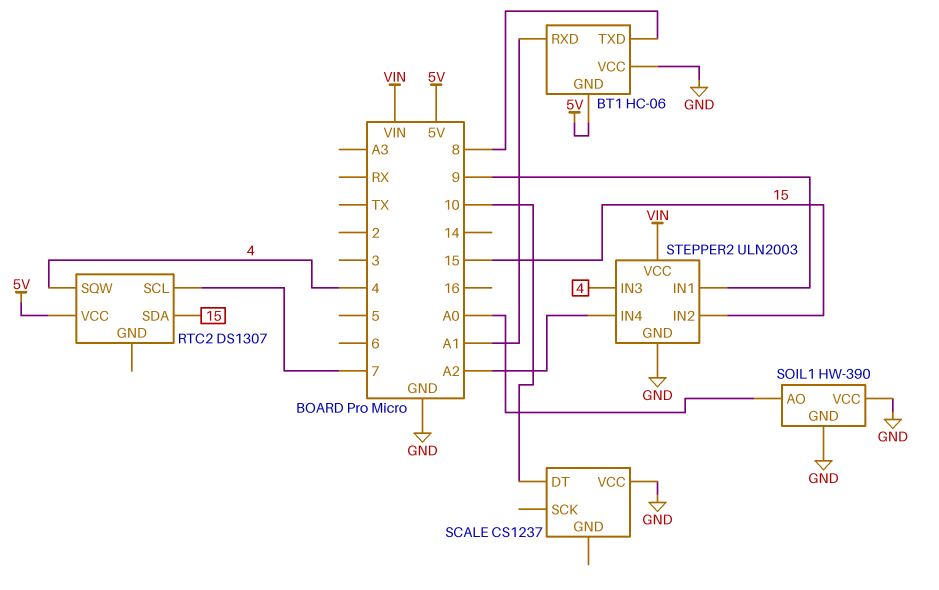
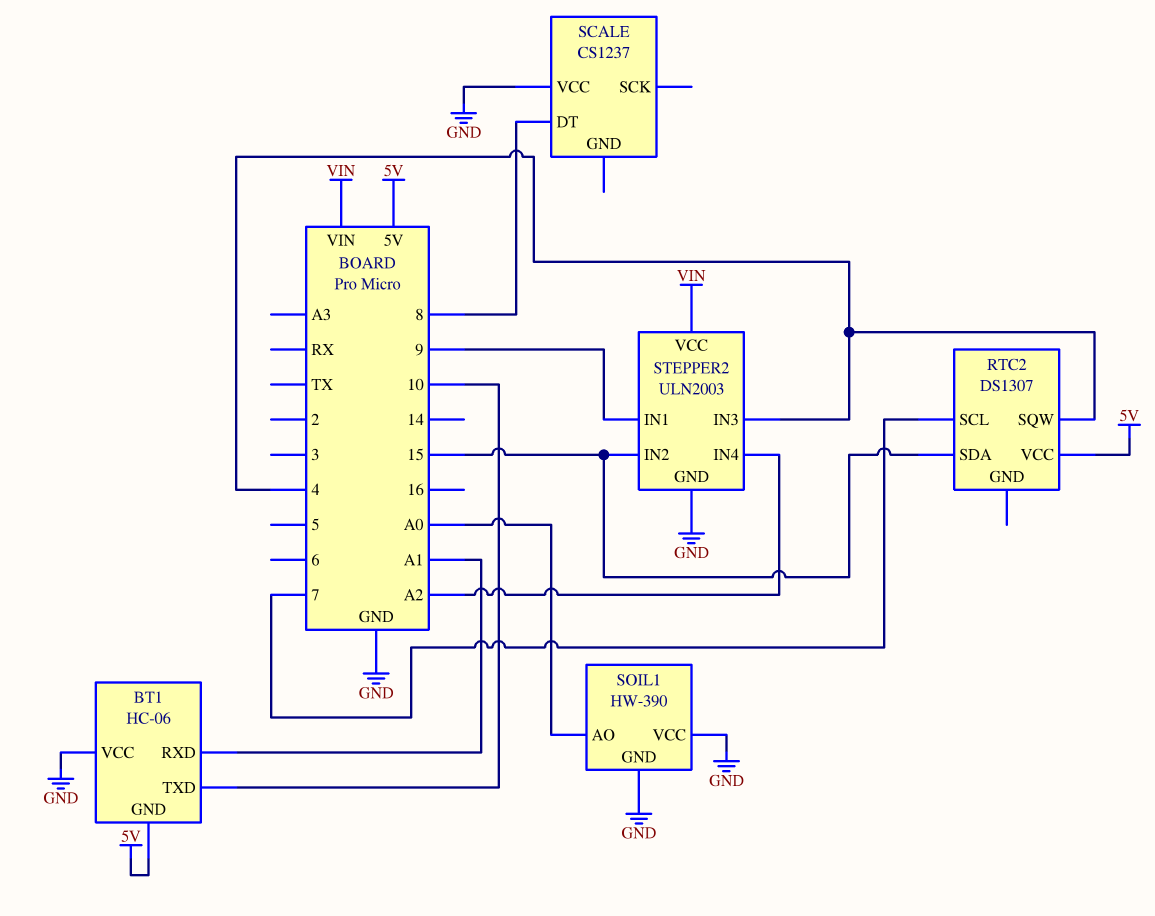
BT1 pin TXD: 8 -> 10
SCALE pin DT: 10 -> 8

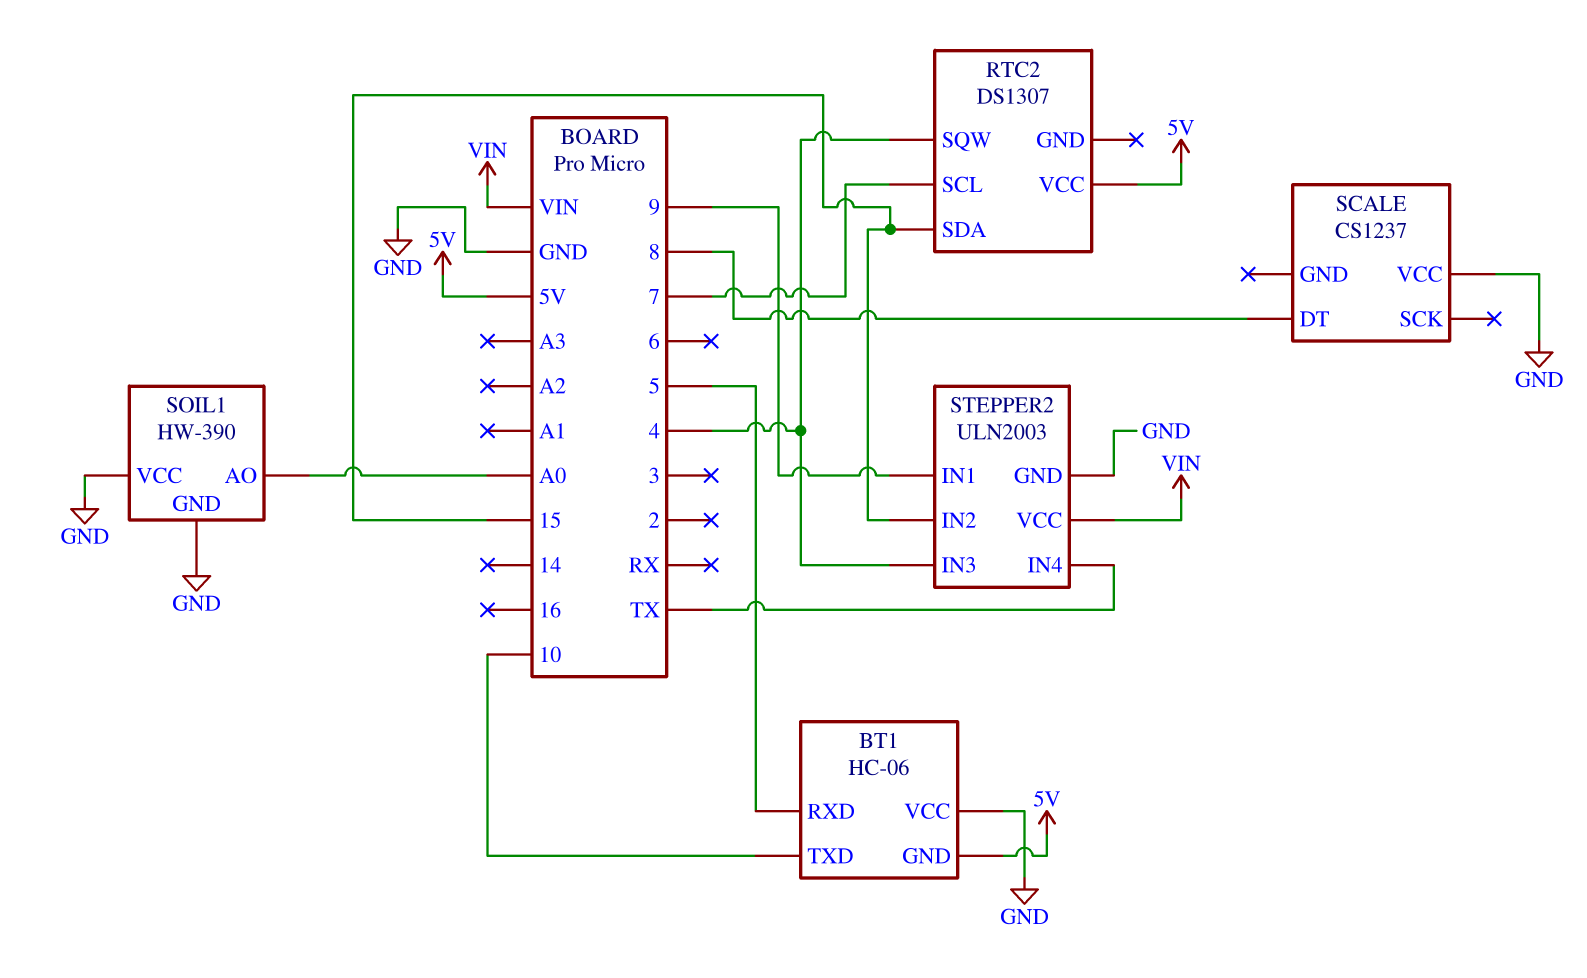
BT1 pin RXD: A1 -> 5
STEPPER2 pin IN4: A2 -> TX

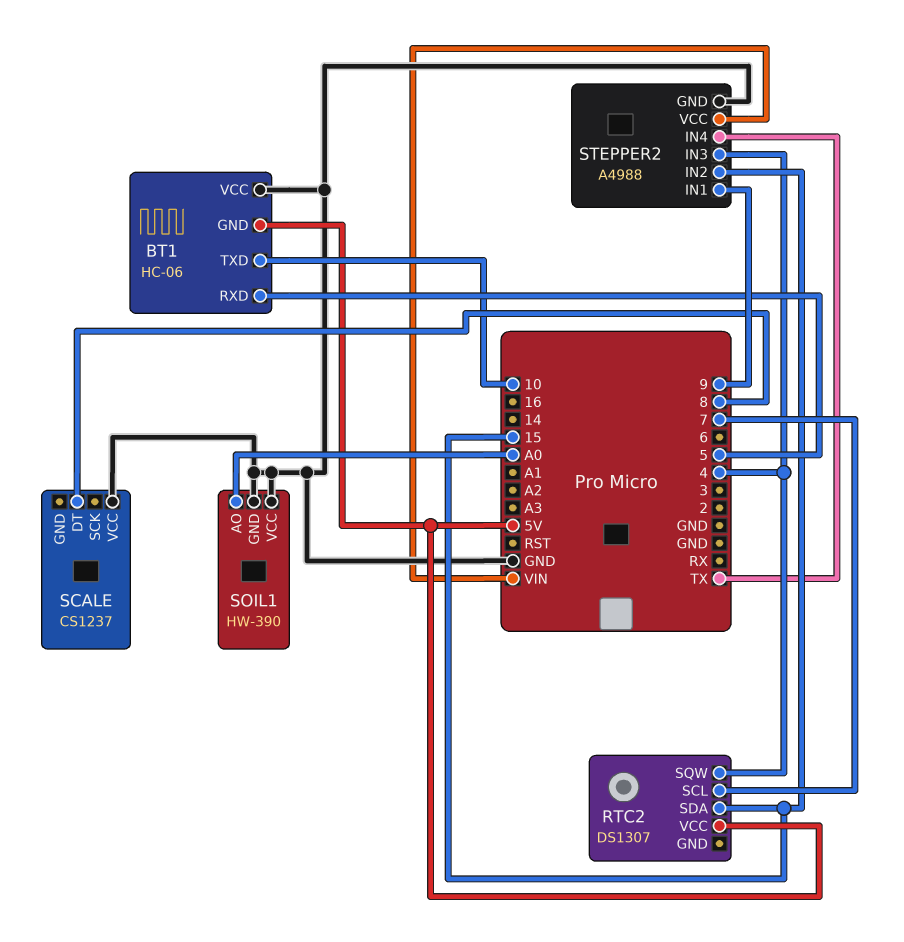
STEPPER2: ULN2003 -> A4988

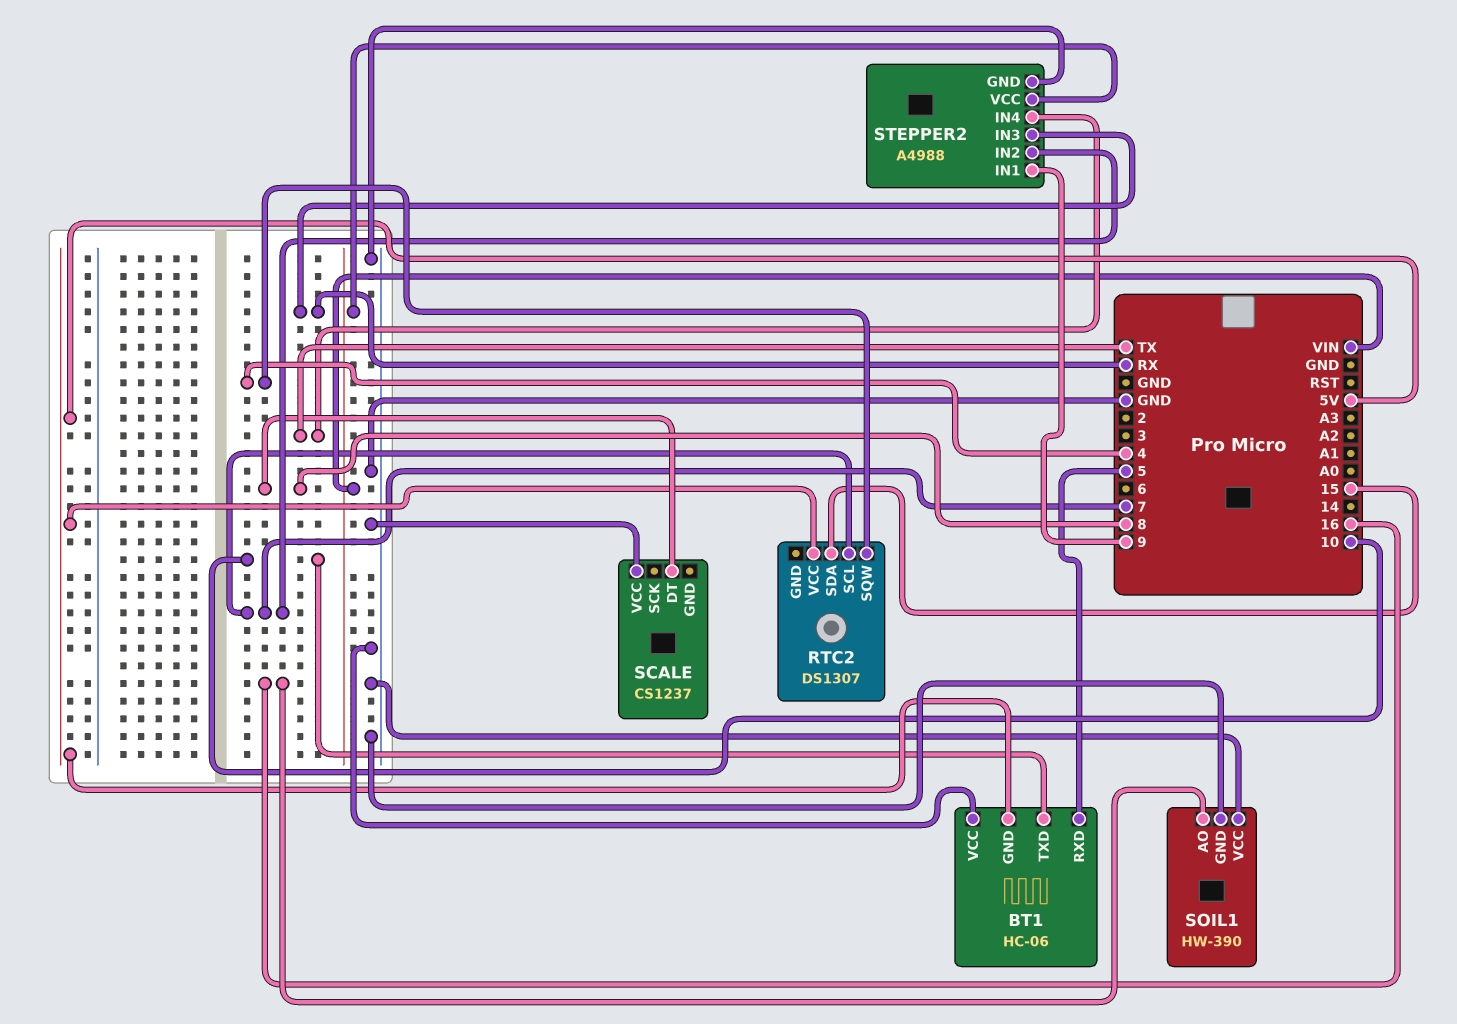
SOIL1 pin AO: A0 -> 16
STEPPER2 pin IN2: 15 -> 7
STEPPER2 pin IN3: 4 -> RX

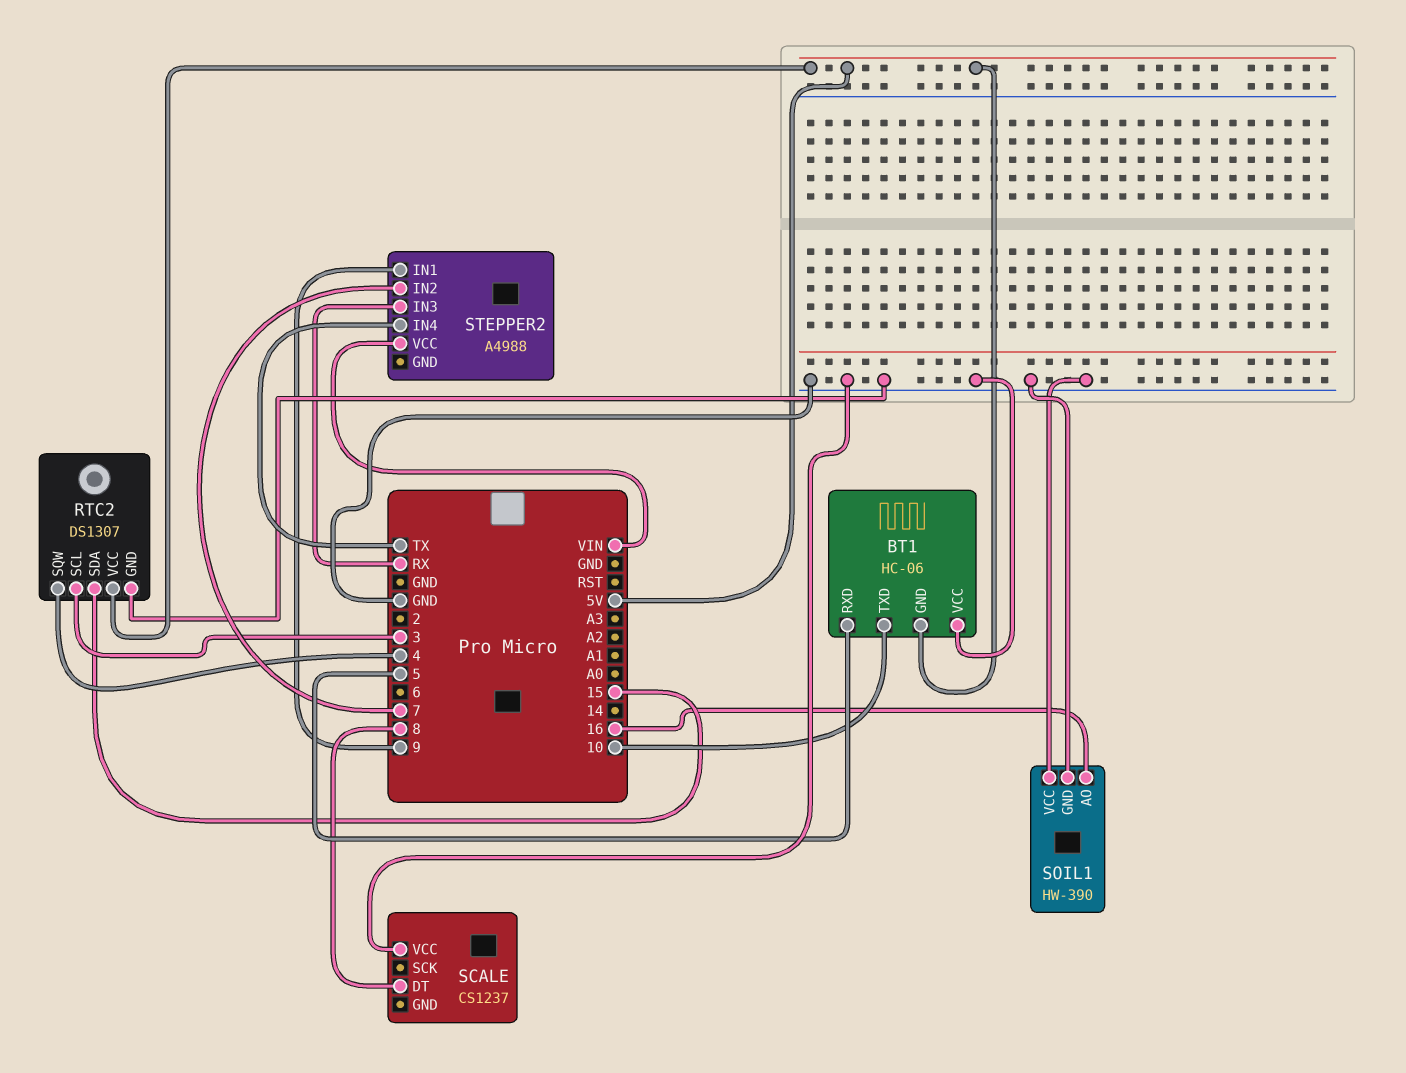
RTC2 pin GND: none -> GND
RTC2 pin SCL: 7 -> 3
STEPPER2 pin GND: GND -> none

